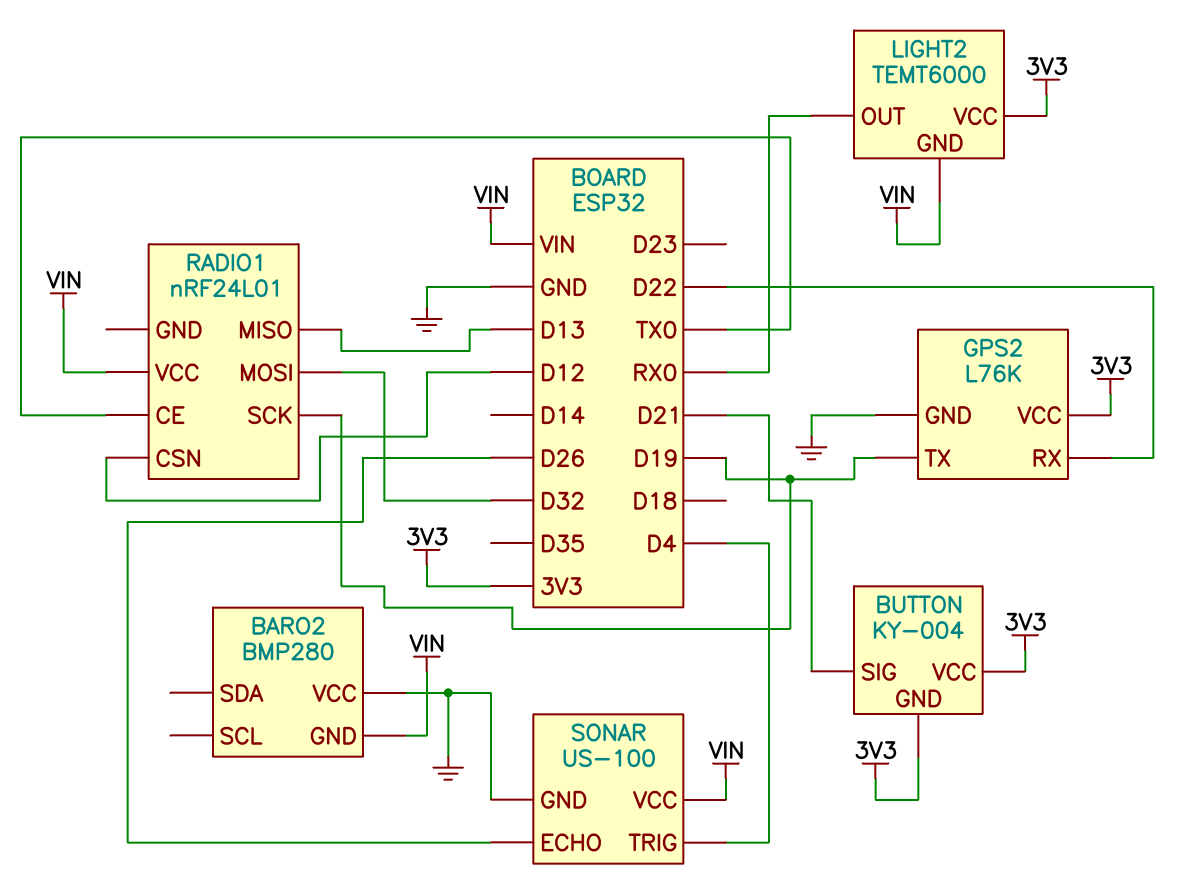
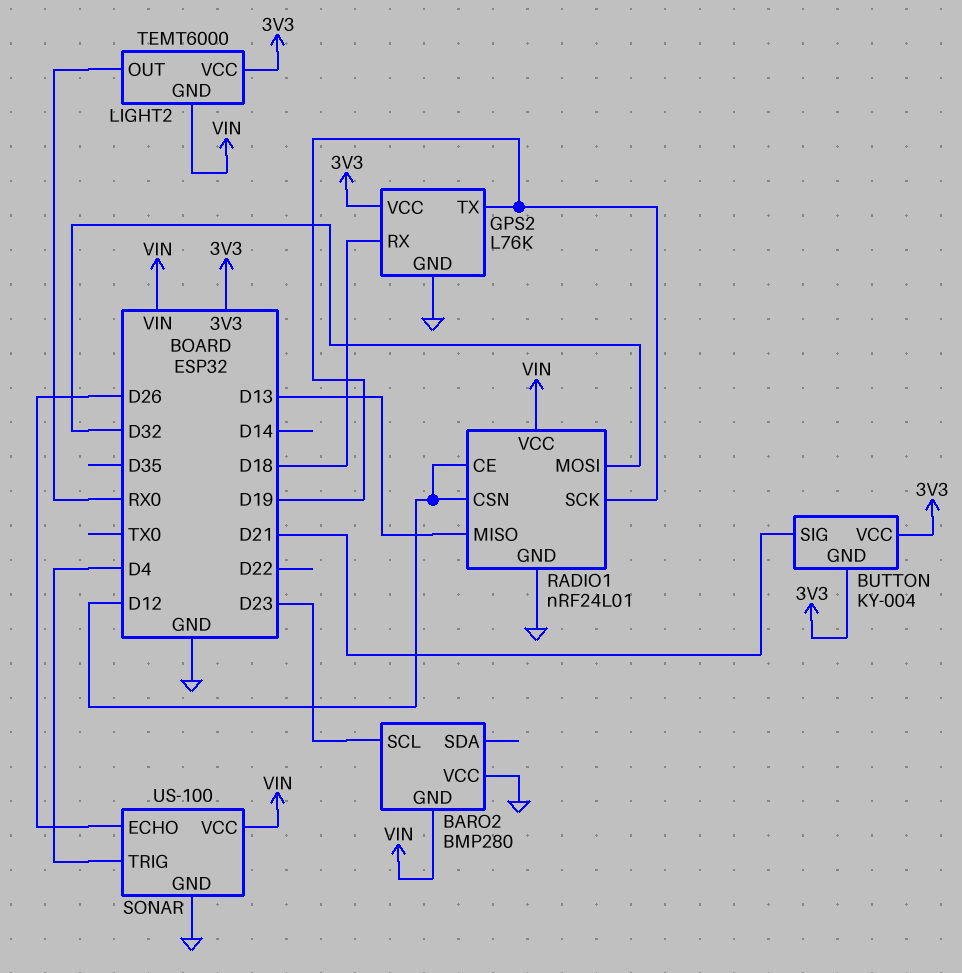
BARO2 pin SCL: none -> D23
GPS2 pin RX: D22 -> D18
RADIO1 pin CE: TX0 -> D12
RADIO1 pin GND: none -> GND

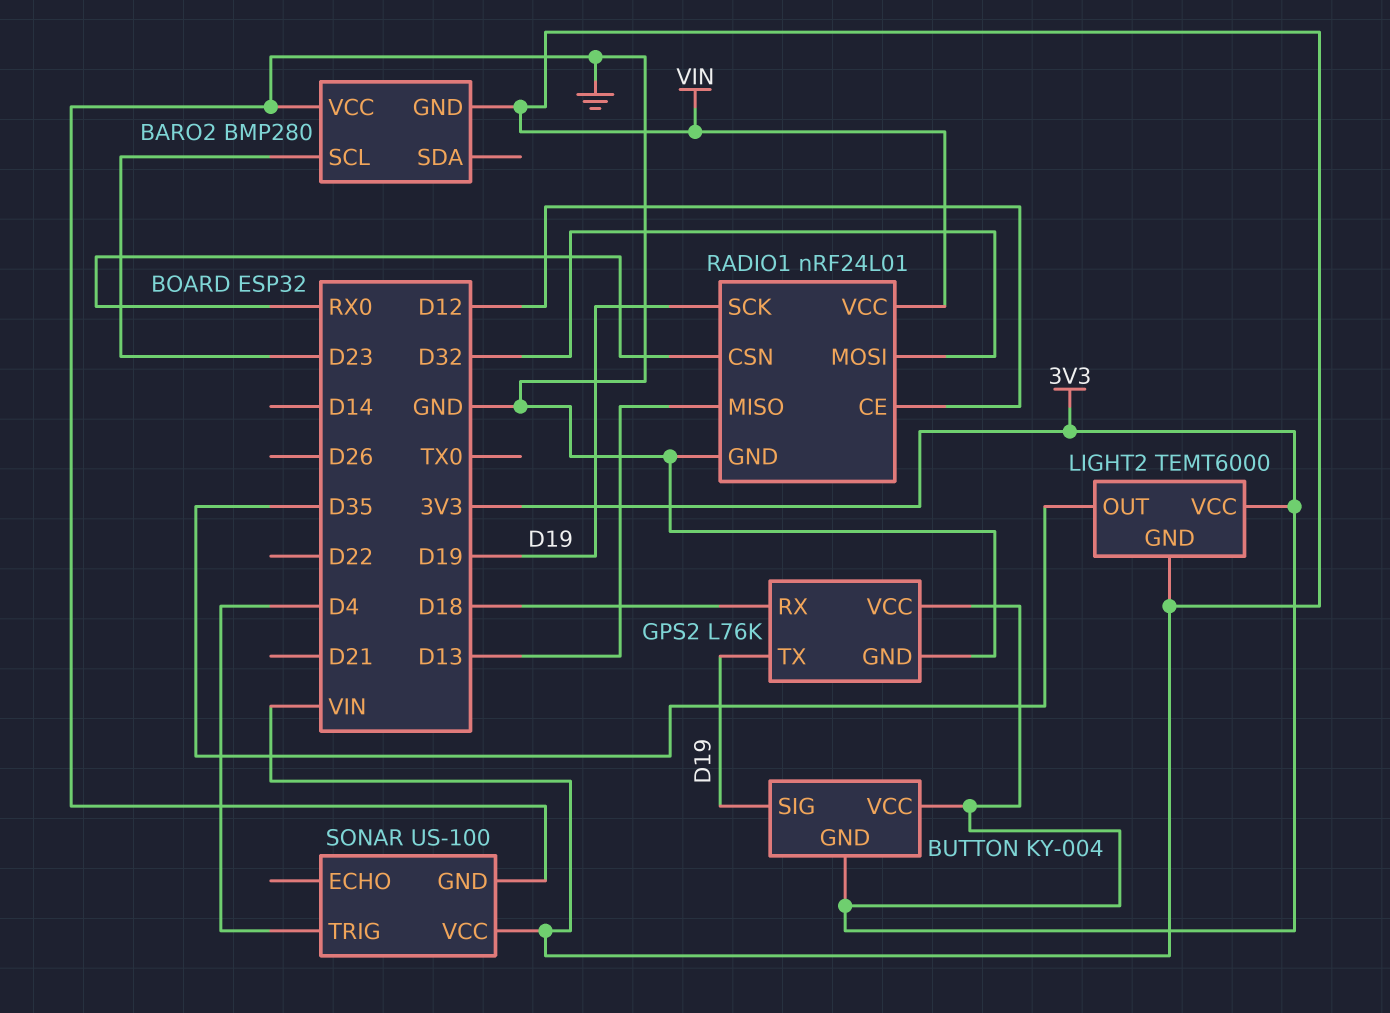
BUTTON pin SIG: D21 -> D19
LIGHT2 pin OUT: RX0 -> D35
RADIO1 pin CSN: D12 -> RX0
SONAR pin ECHO: D26 -> none

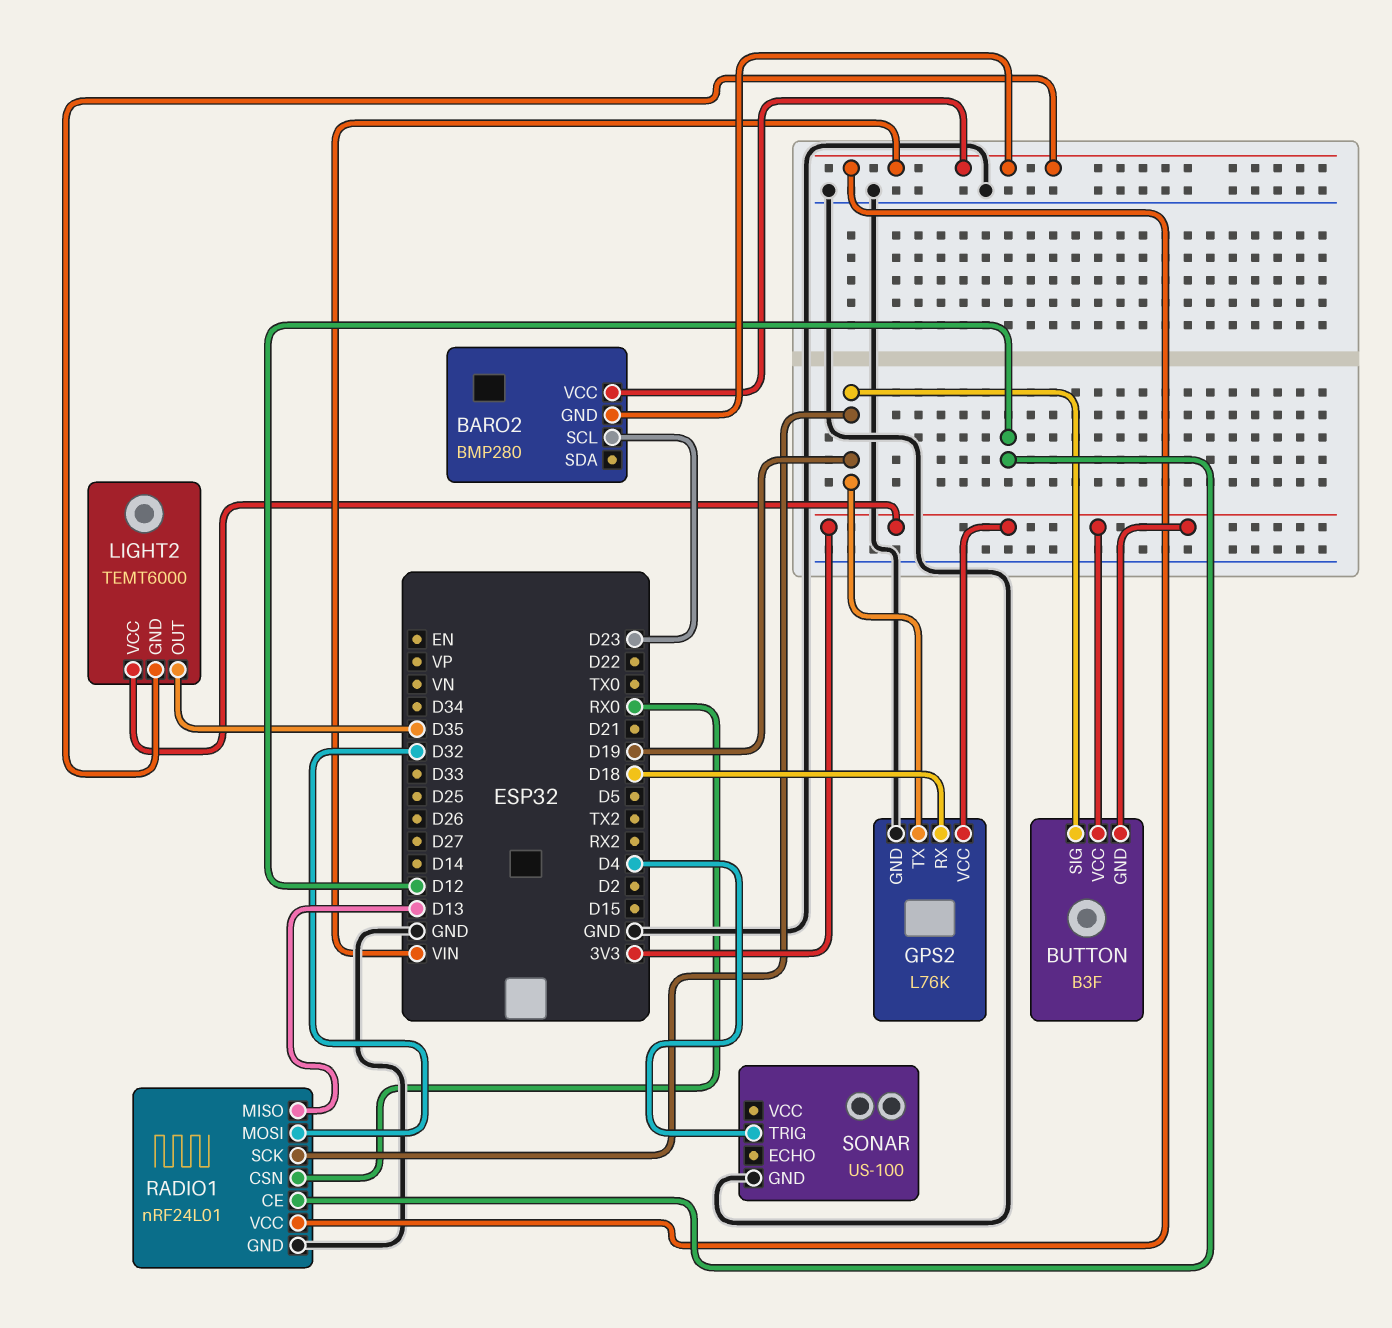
BARO2 pin VCC: GND -> VIN
BUTTON: KY-004 -> B3F
SONAR pin VCC: VIN -> none

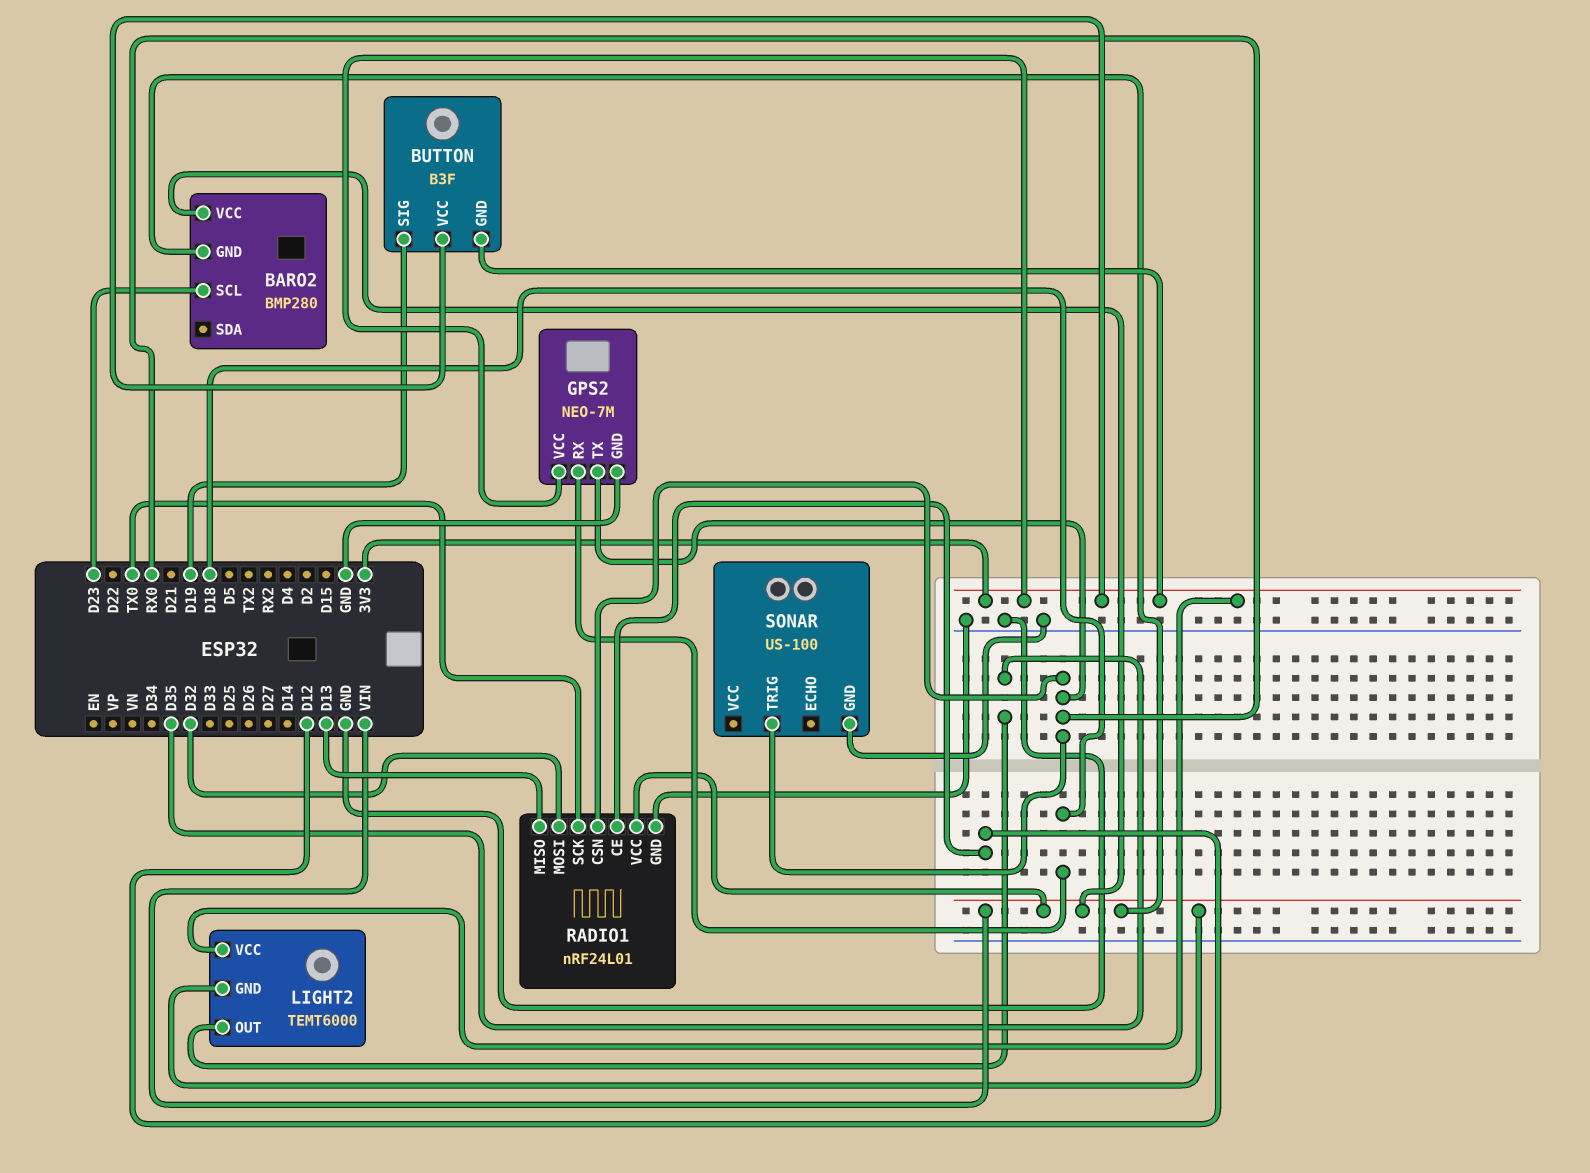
GPS2: L76K -> NEO-7M
GPS2 pin TX: D19 -> RX0
RADIO1 pin SCK: D19 -> TX0
SONAR pin TRIG: D4 -> RX0

